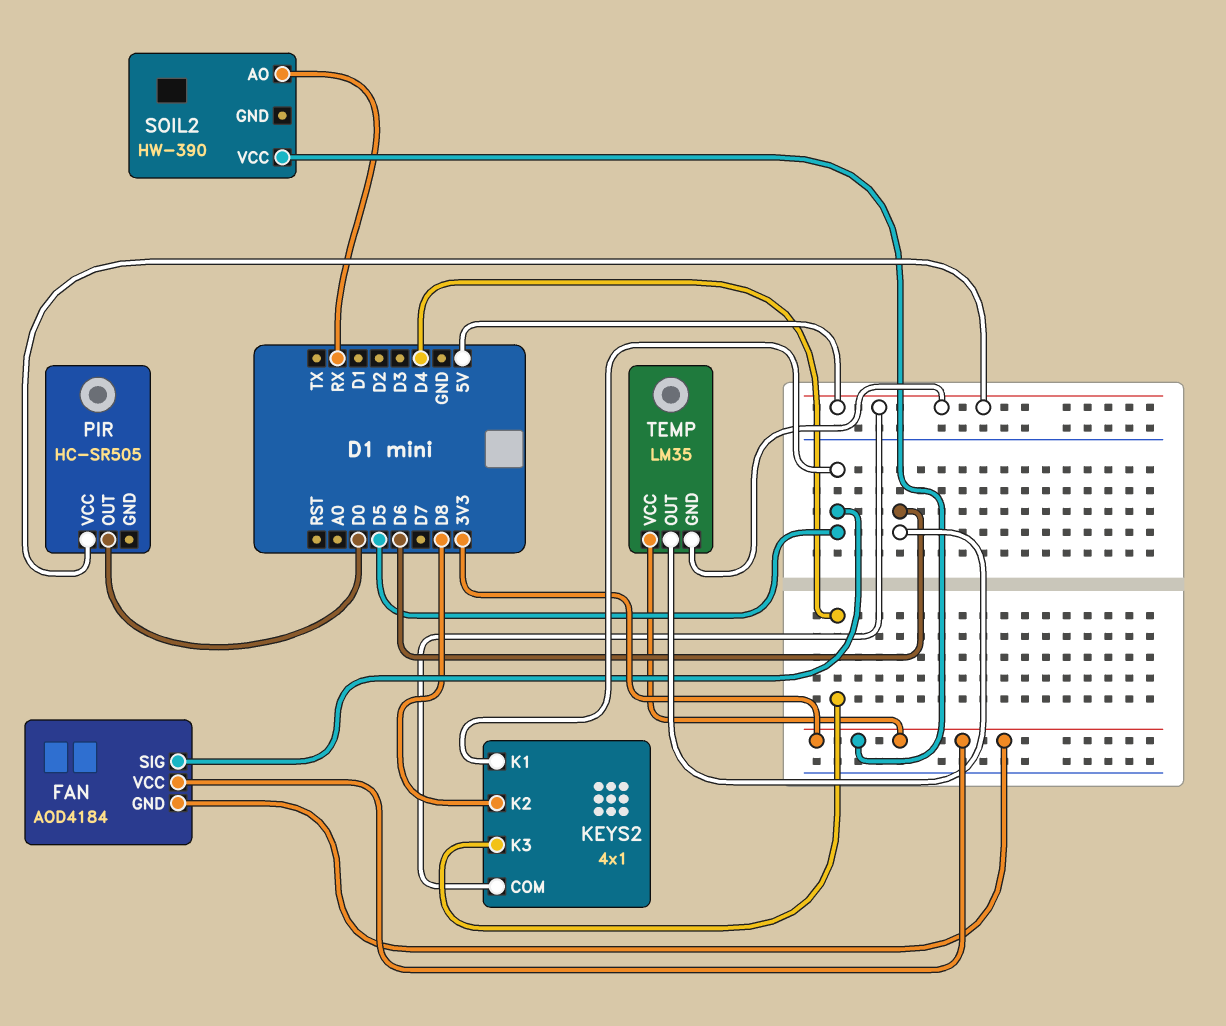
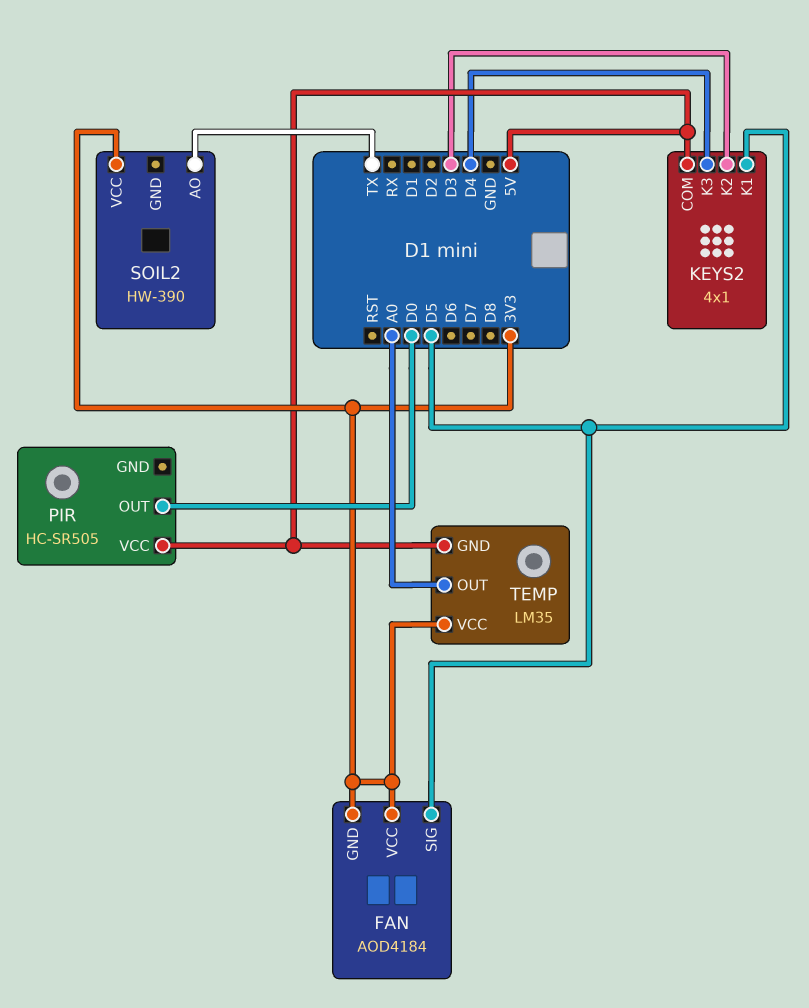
KEYS2 pin K2: D8 -> D3
SOIL2 pin AO: RX -> TX
TEMP pin OUT: D6 -> A0

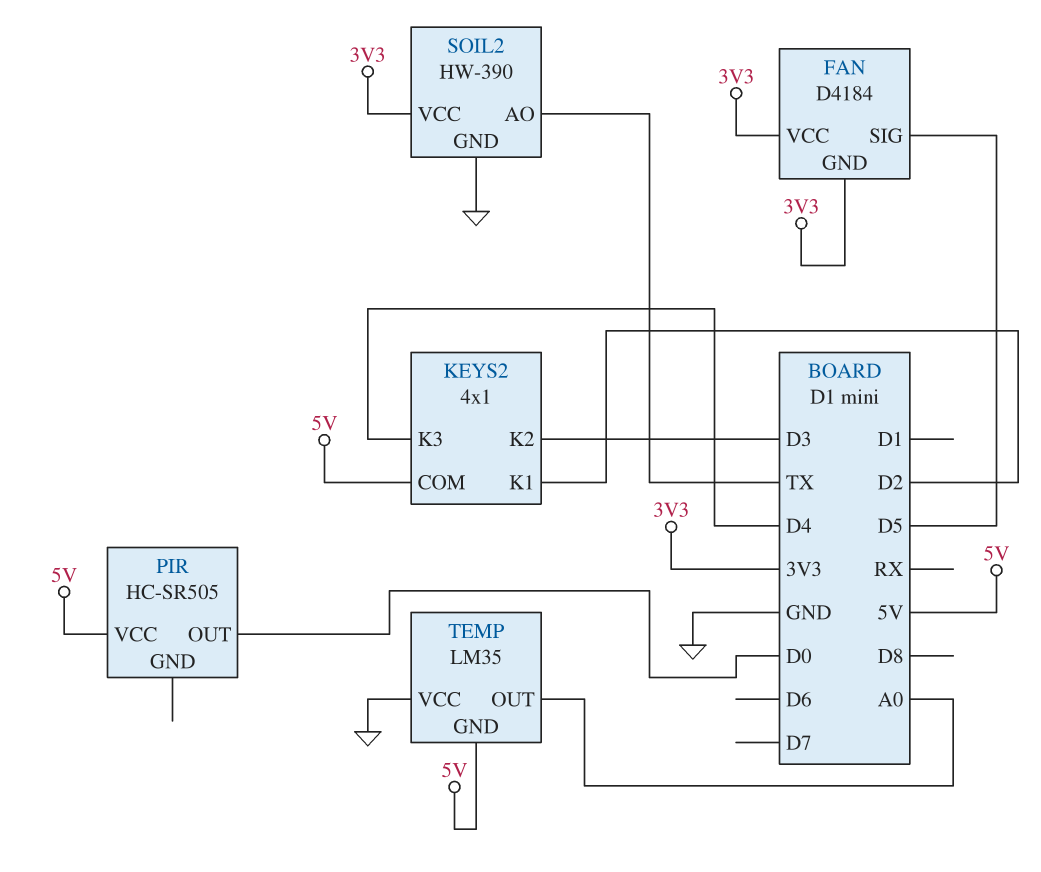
FAN: AOD4184 -> D4184
KEYS2 pin K1: D5 -> D2
SOIL2 pin GND: none -> GND
TEMP pin VCC: 3V3 -> GND

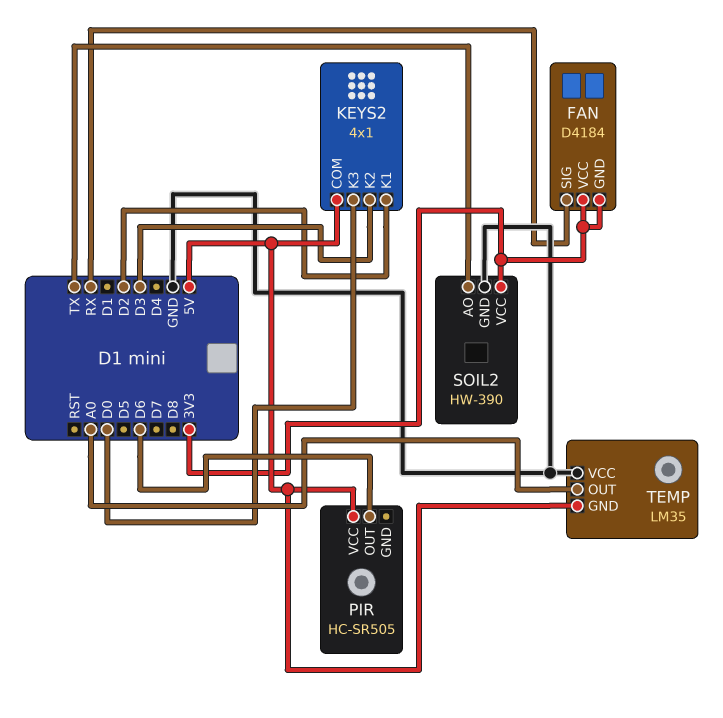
FAN pin SIG: D5 -> RX
KEYS2 pin K3: D4 -> D0
PIR pin OUT: D0 -> D6

